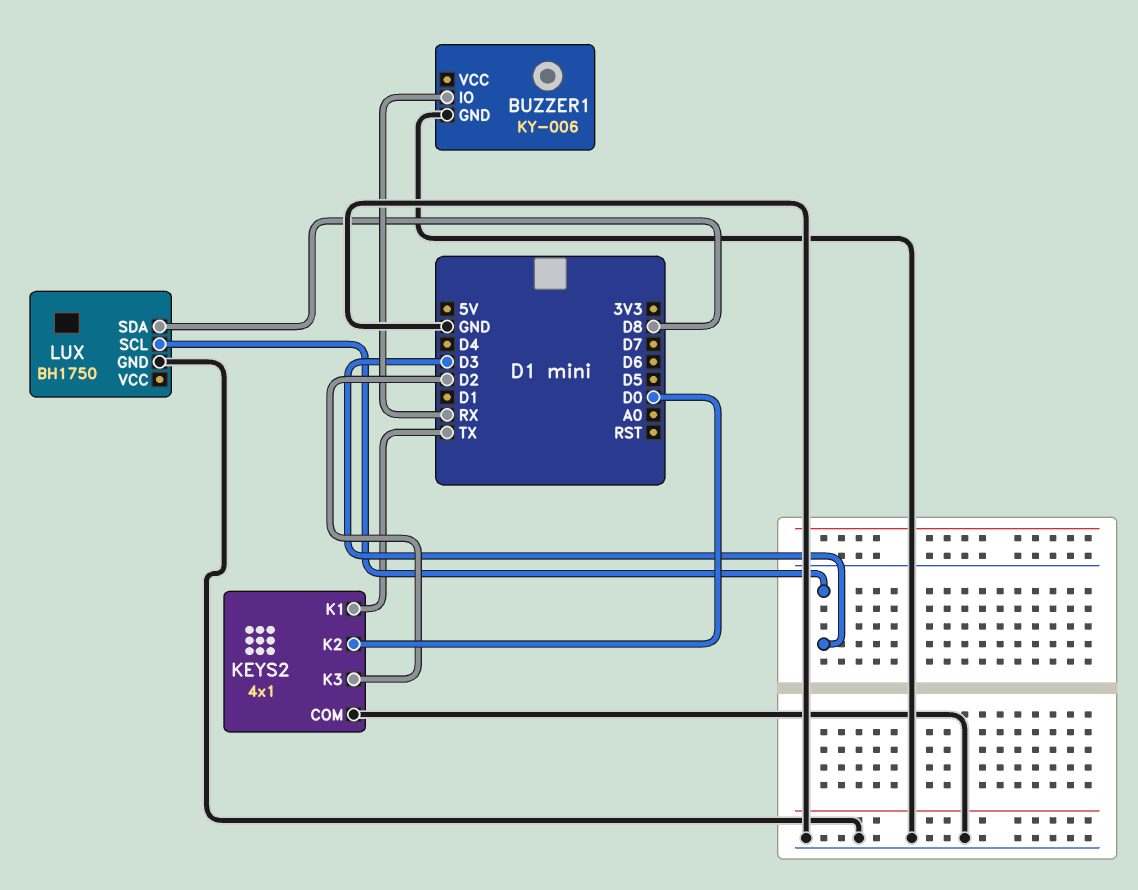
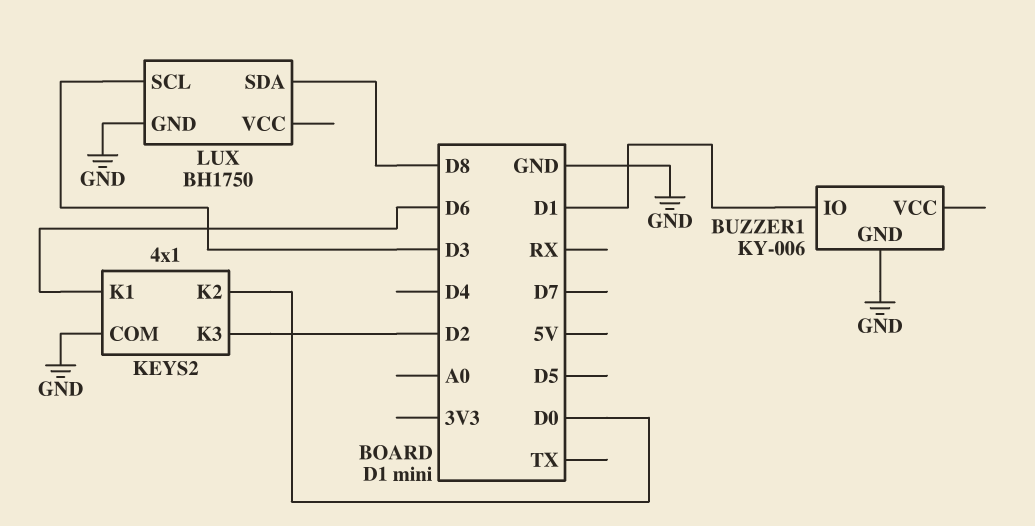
BUZZER1 pin IO: RX -> D1
KEYS2 pin K1: TX -> D6

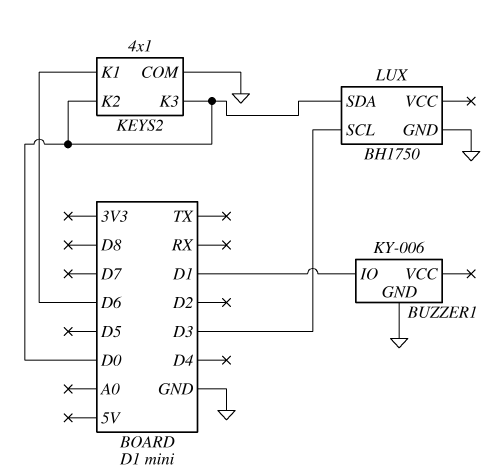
KEYS2 pin K3: D2 -> D0
LUX pin SDA: D8 -> D0

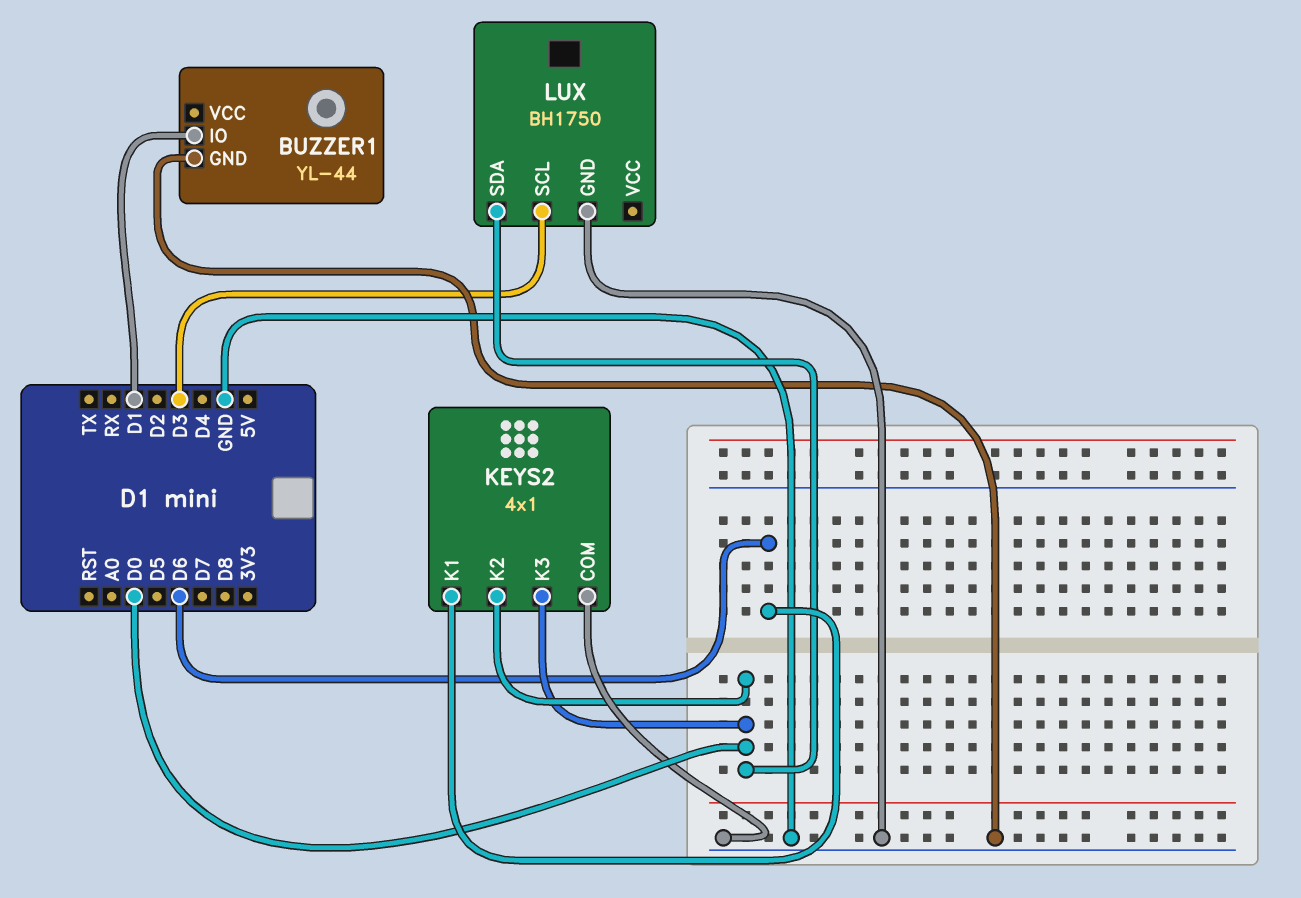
BUZZER1: KY-006 -> YL-44

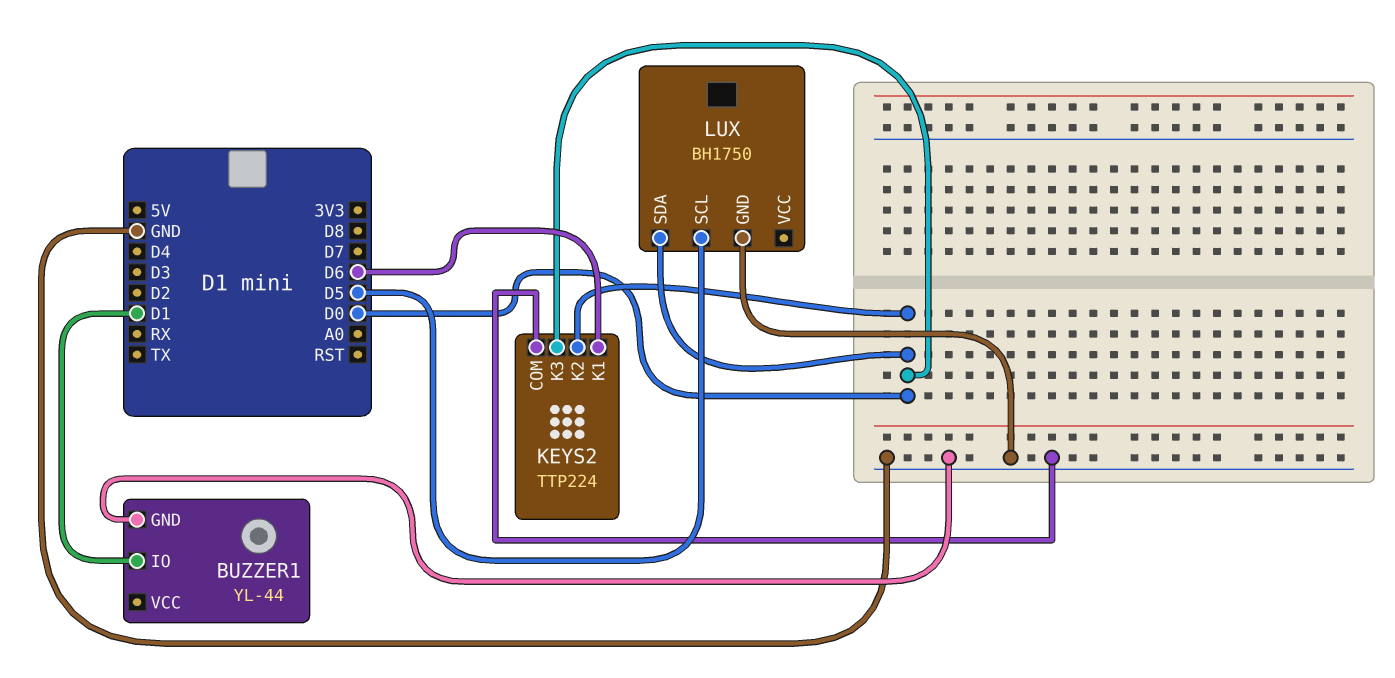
KEYS2: 4x1 -> TTP224
LUX pin SCL: D3 -> D5

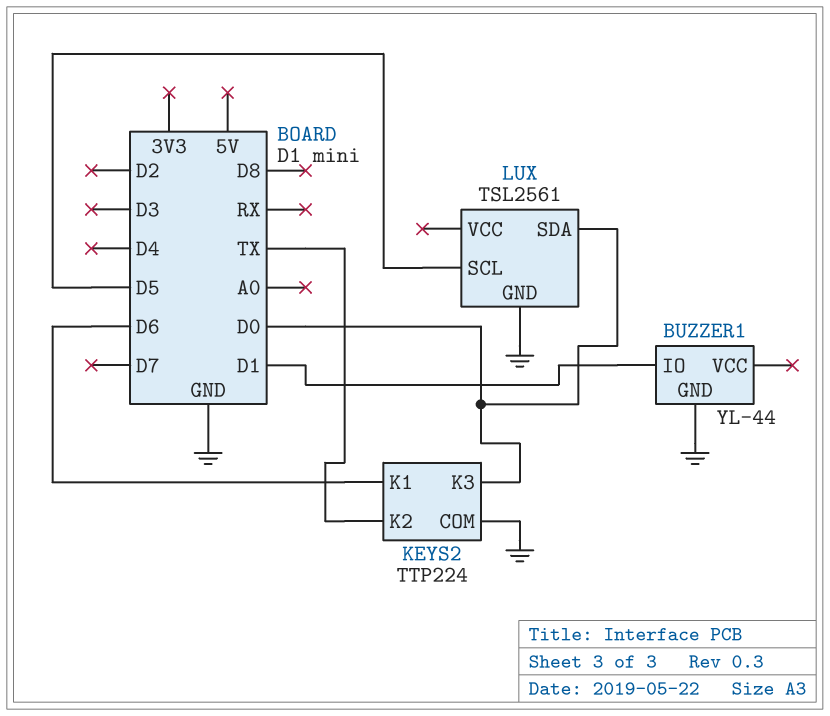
KEYS2 pin K2: D0 -> TX
LUX: BH1750 -> TSL2561

